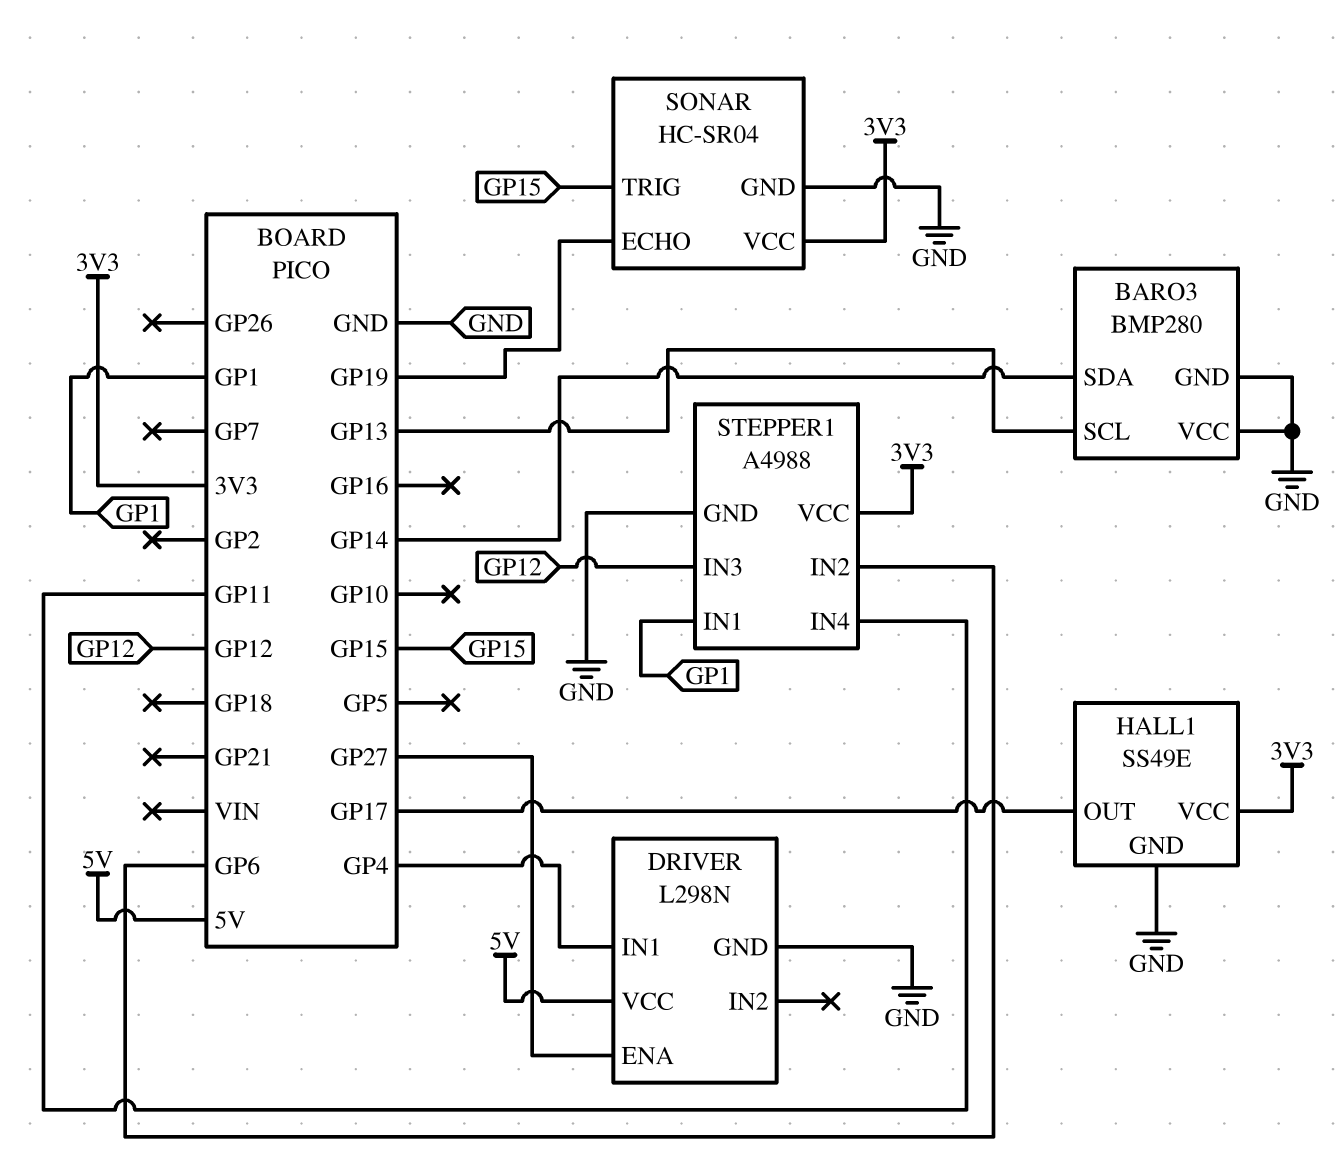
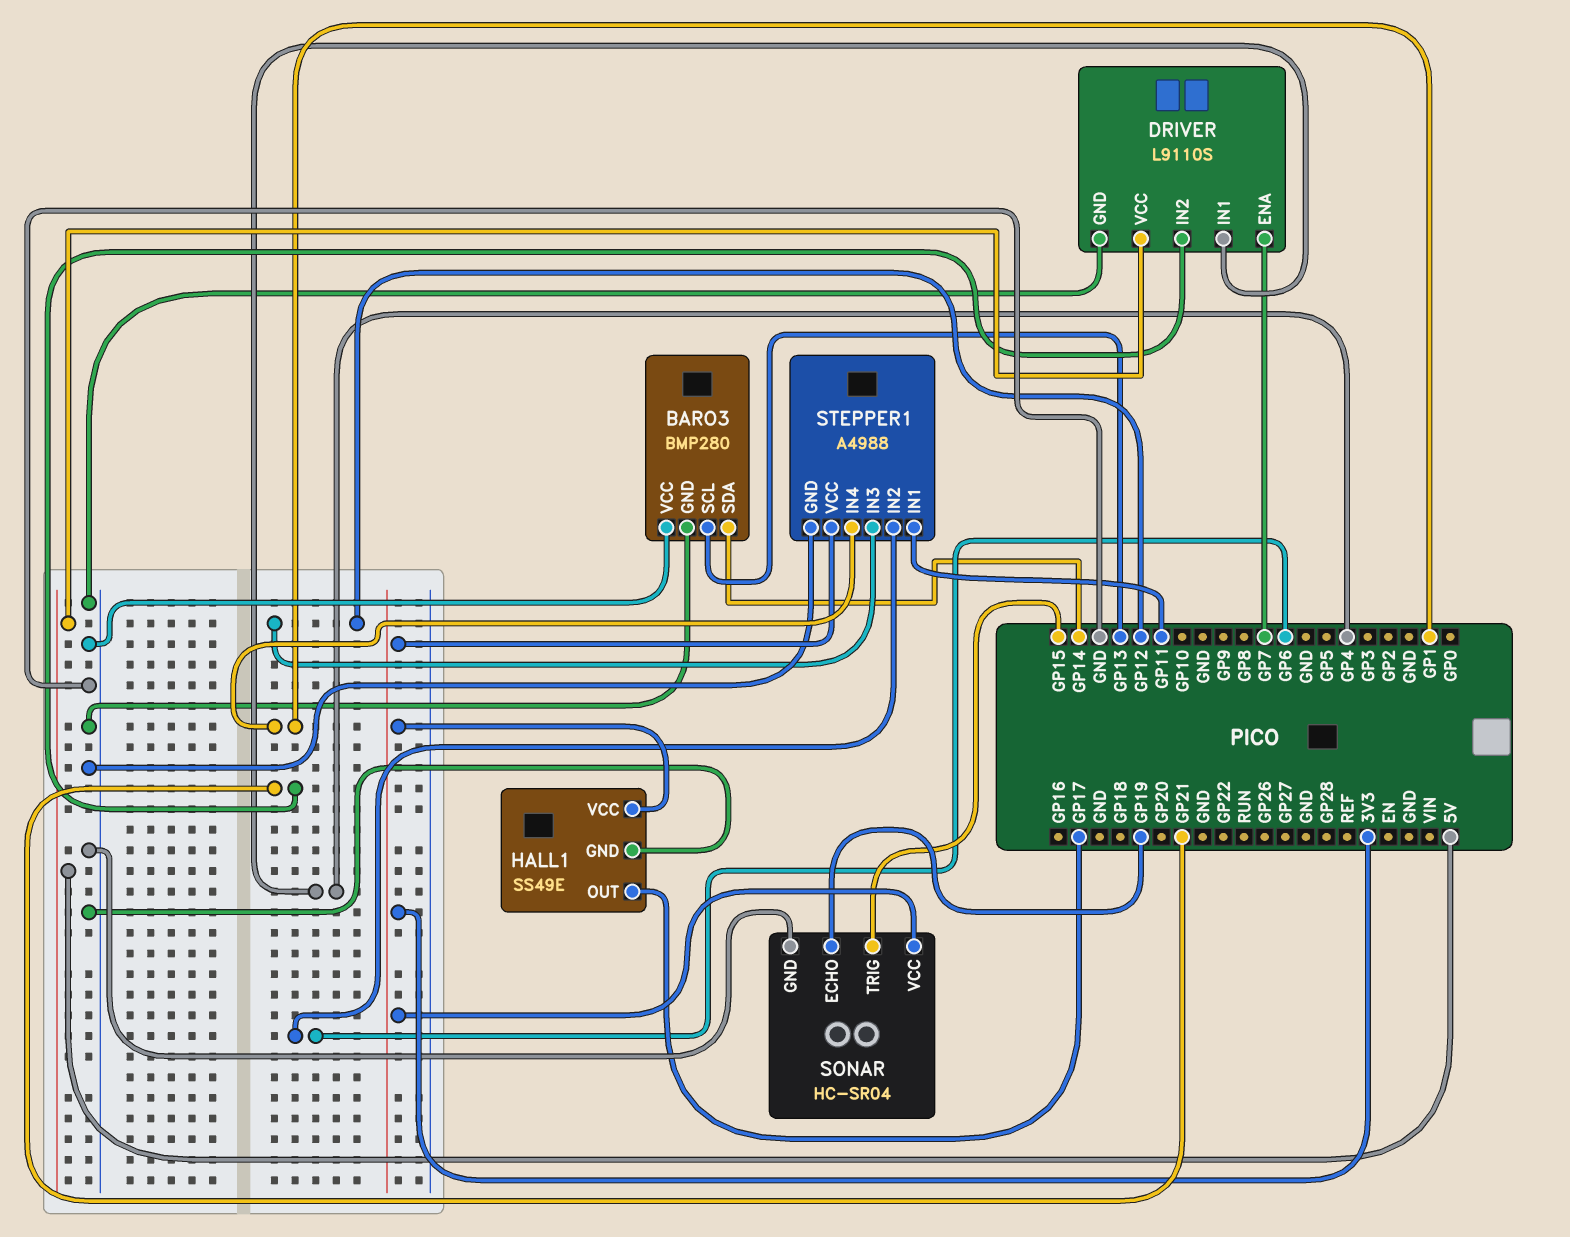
DRIVER: L298N -> L9110S
DRIVER pin ENA: GP27 -> GP7
DRIVER pin IN2: none -> GP21
STEPPER1 pin IN1: GP1 -> GP11
STEPPER1 pin IN4: GP11 -> GP1

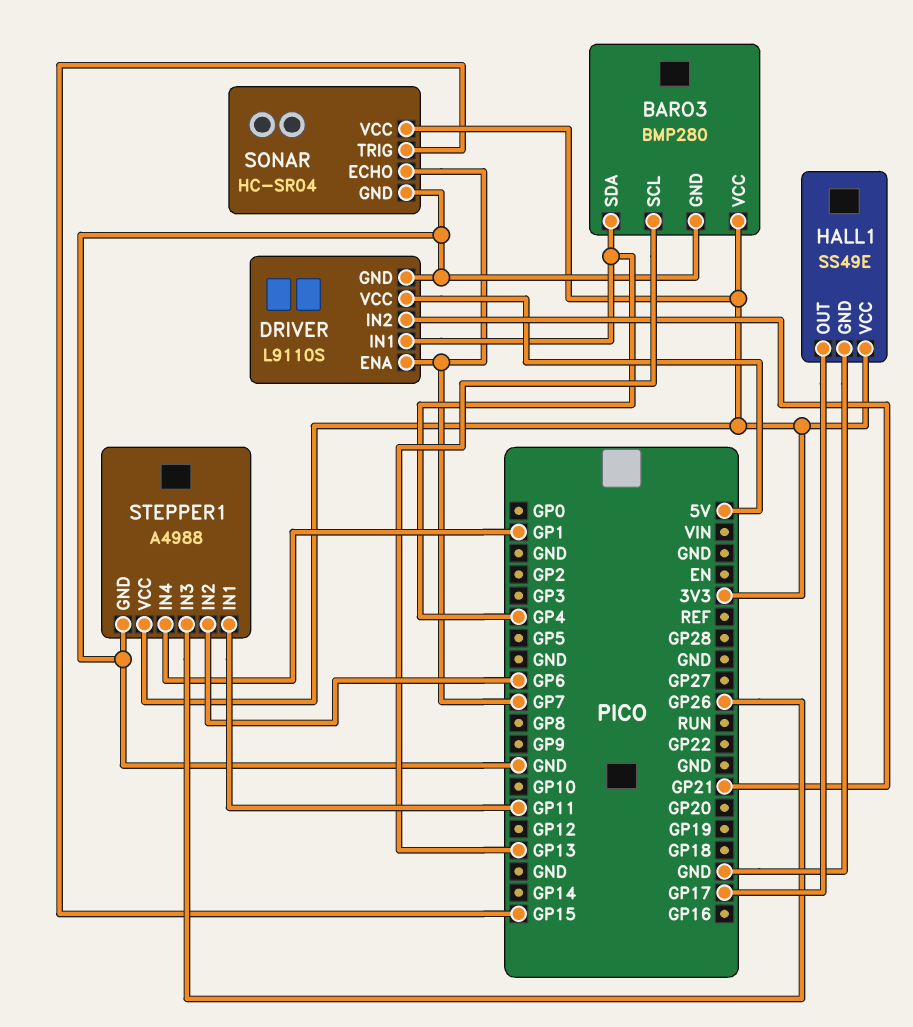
BARO3 pin SDA: GP14 -> GP4
BARO3 pin VCC: GND -> 3V3
SONAR pin ECHO: GP19 -> GP7
STEPPER1 pin IN3: GP12 -> GP26

